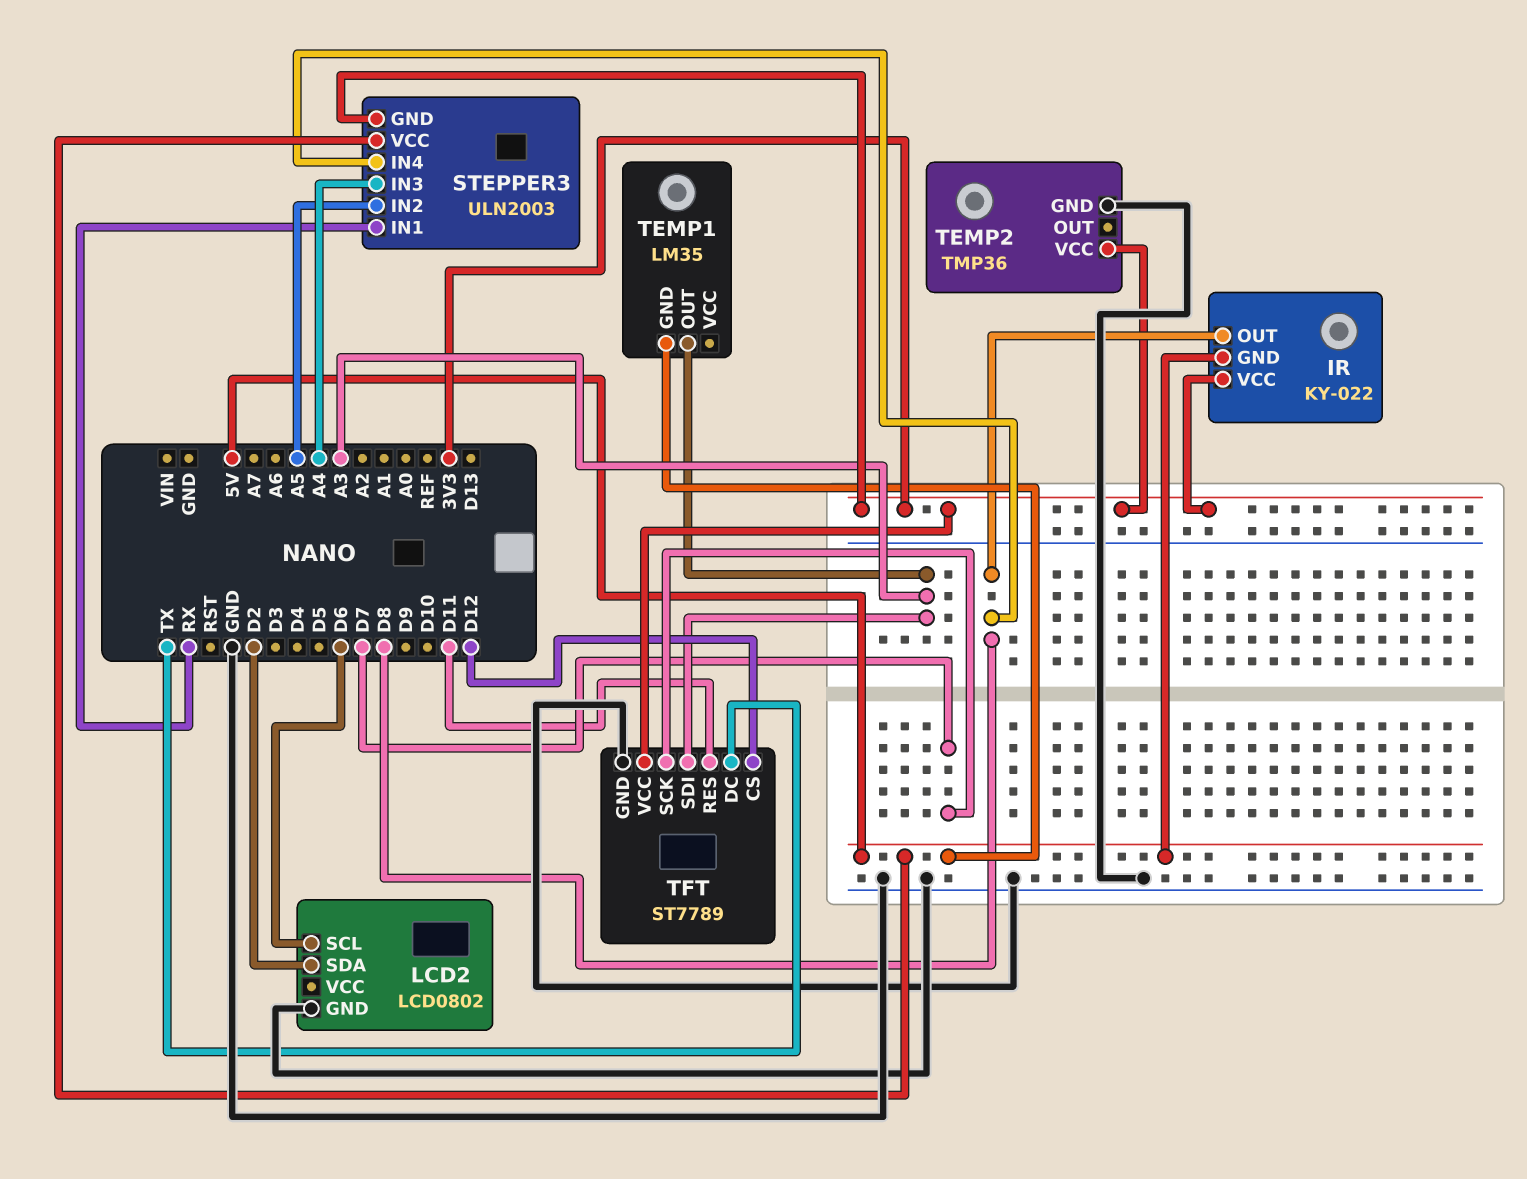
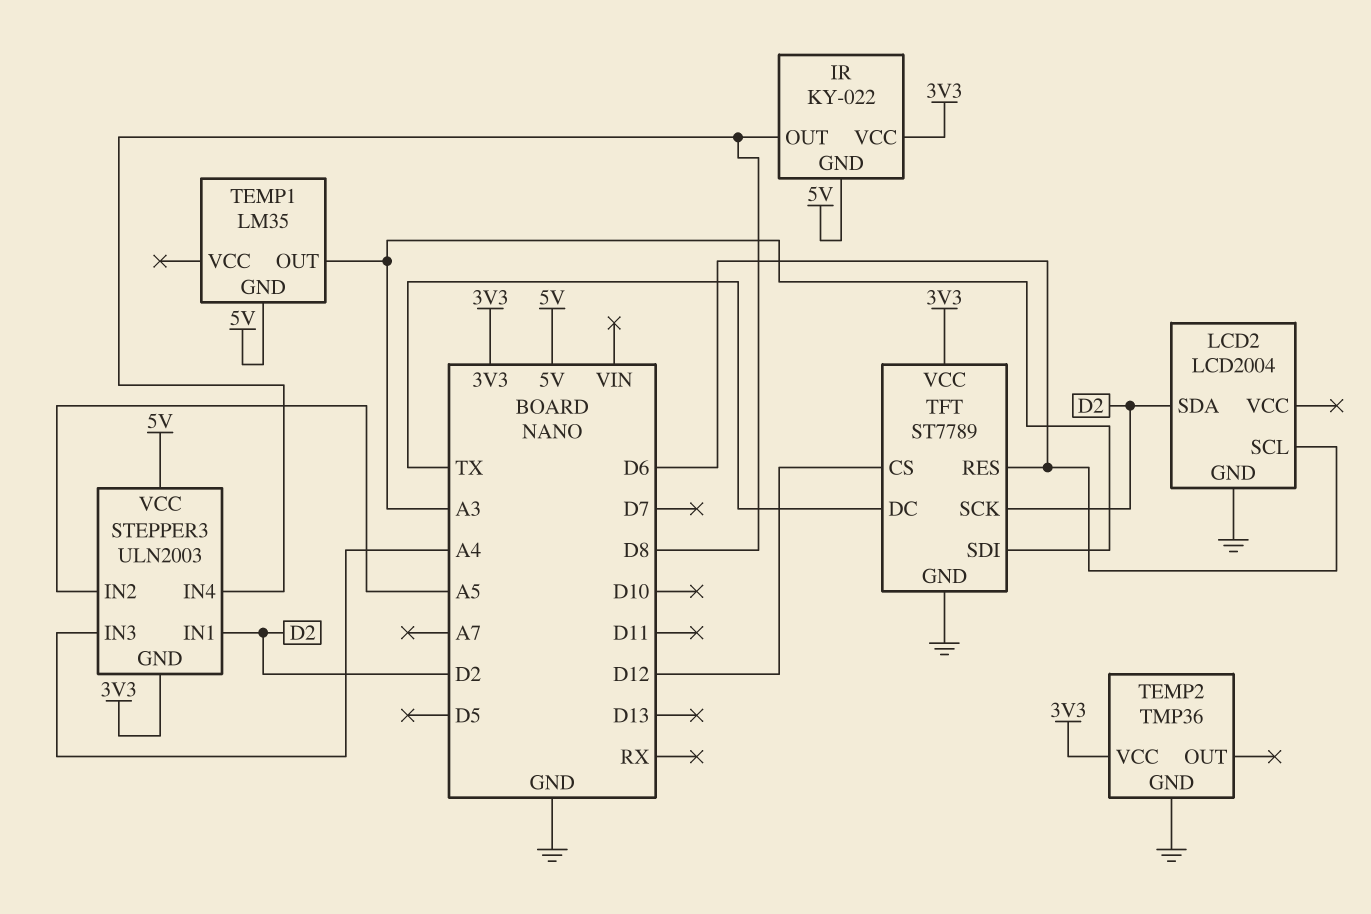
LCD2: LCD0802 -> LCD2004
STEPPER3 pin IN1: RX -> D2
TFT pin RES: D11 -> D6
TFT pin SCK: D7 -> D2

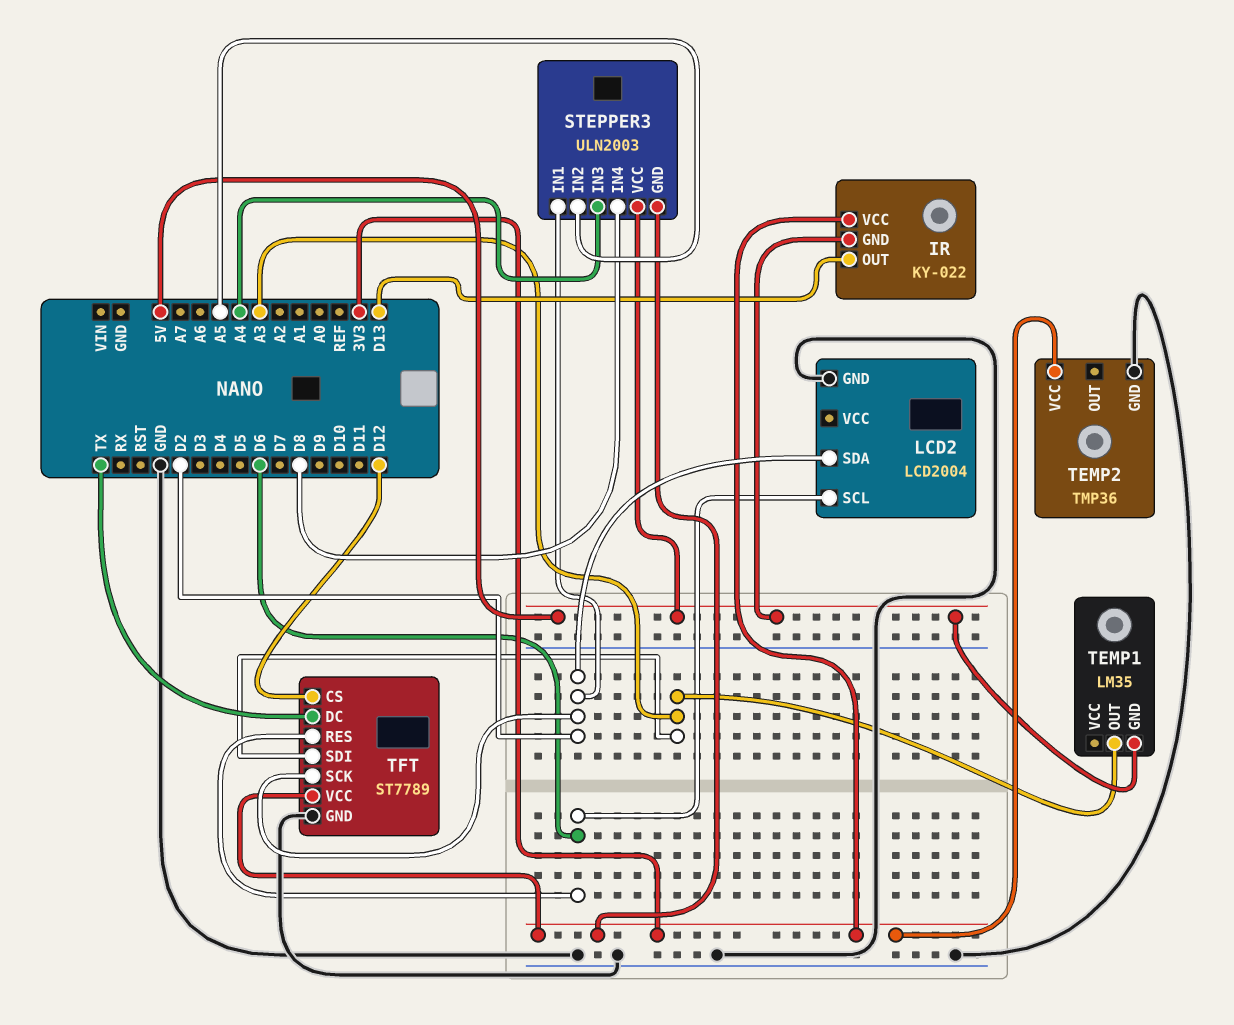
IR pin OUT: D8 -> D13

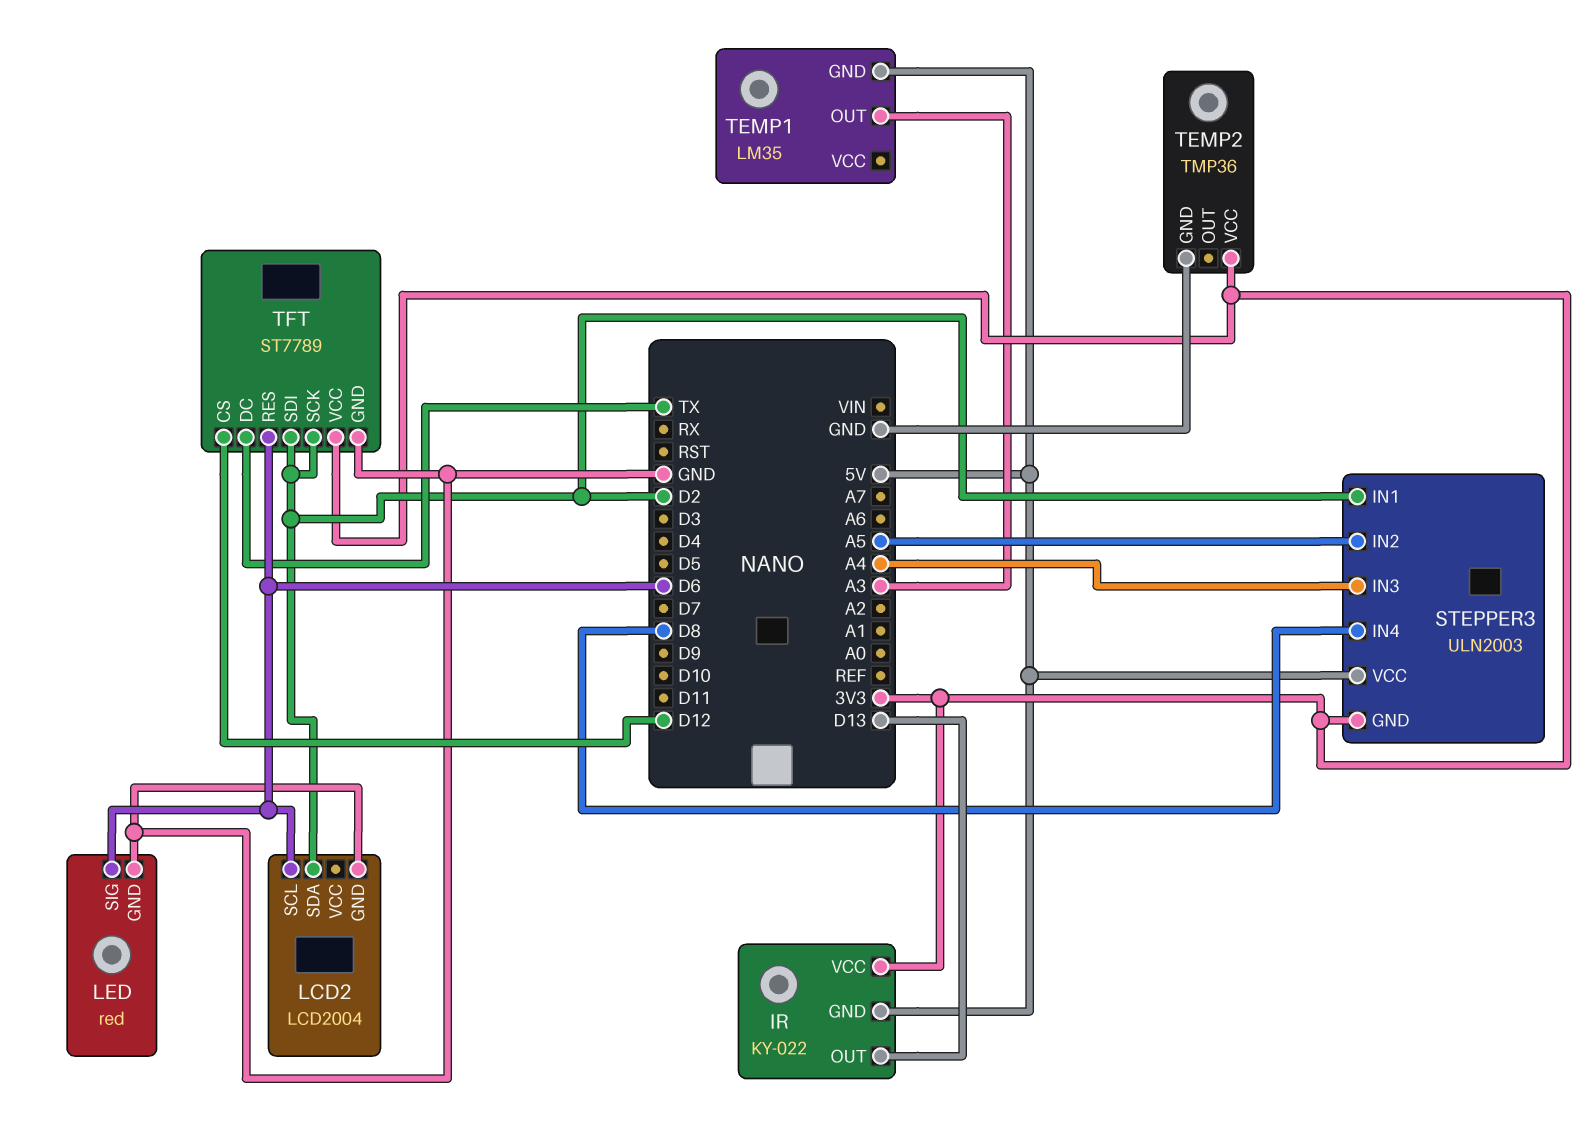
LED: none -> red
LED pin GND: none -> GND
LED pin SIG: none -> D6
TFT pin SDI: A3 -> D2

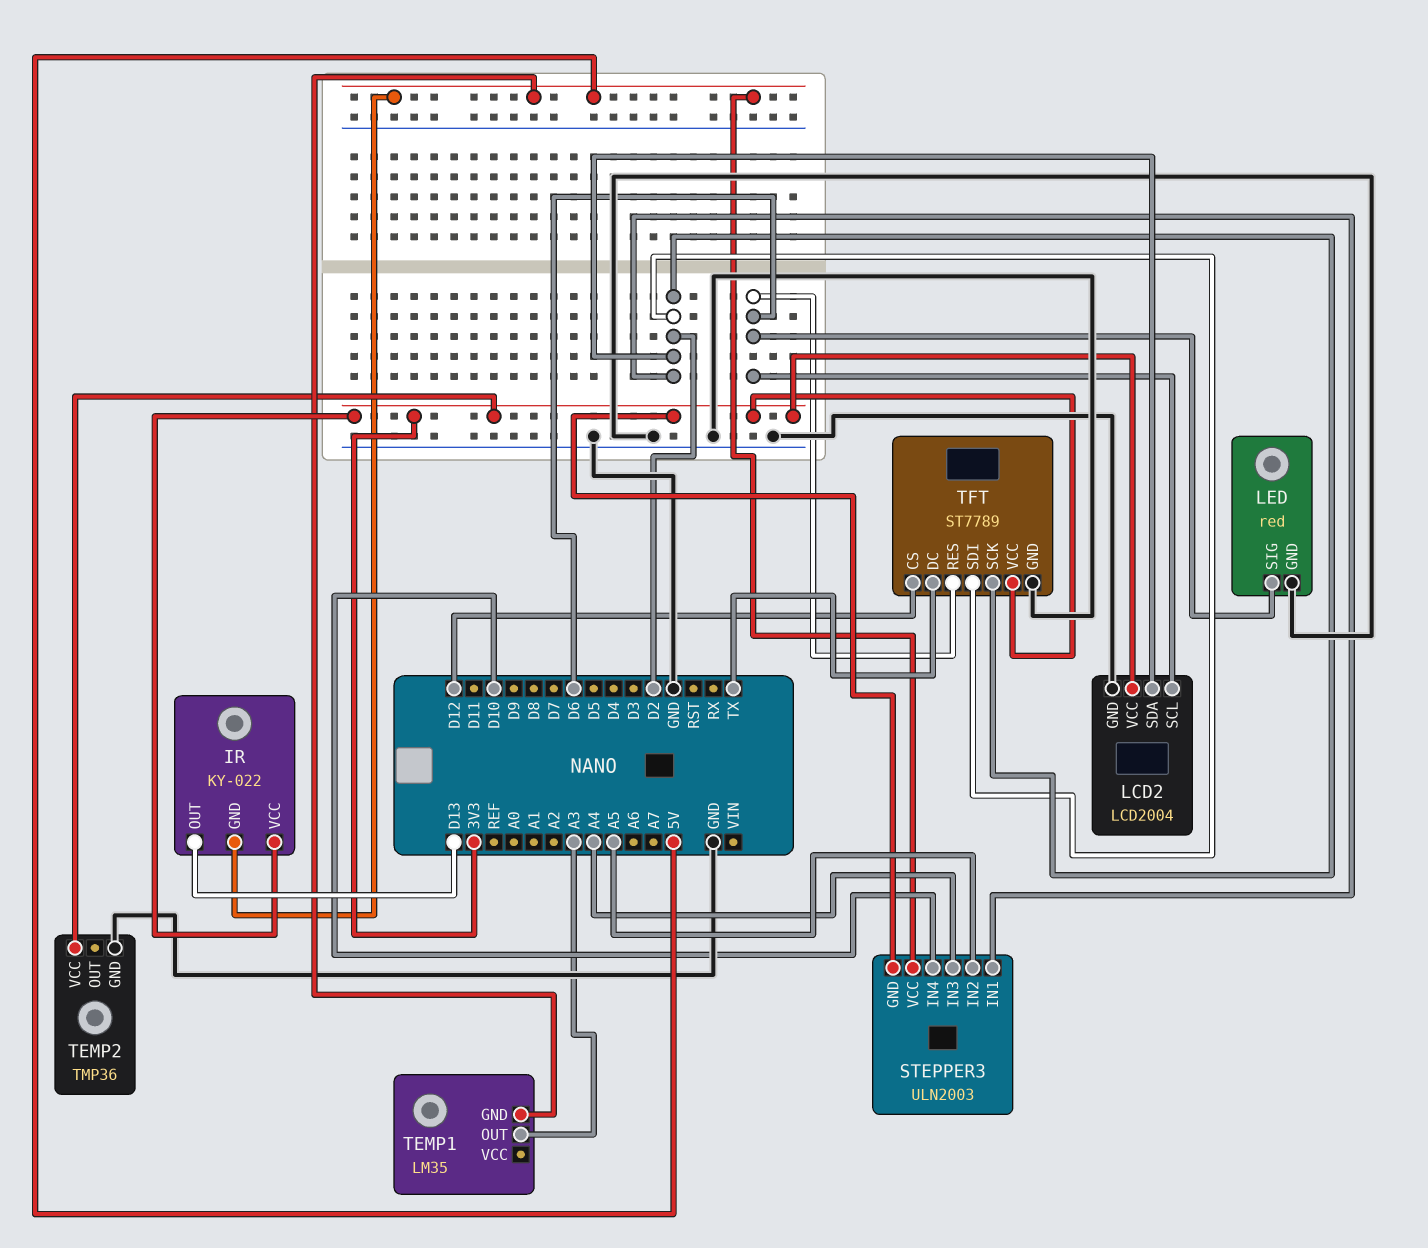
LCD2 pin VCC: none -> 3V3
STEPPER3 pin IN4: D8 -> D10

